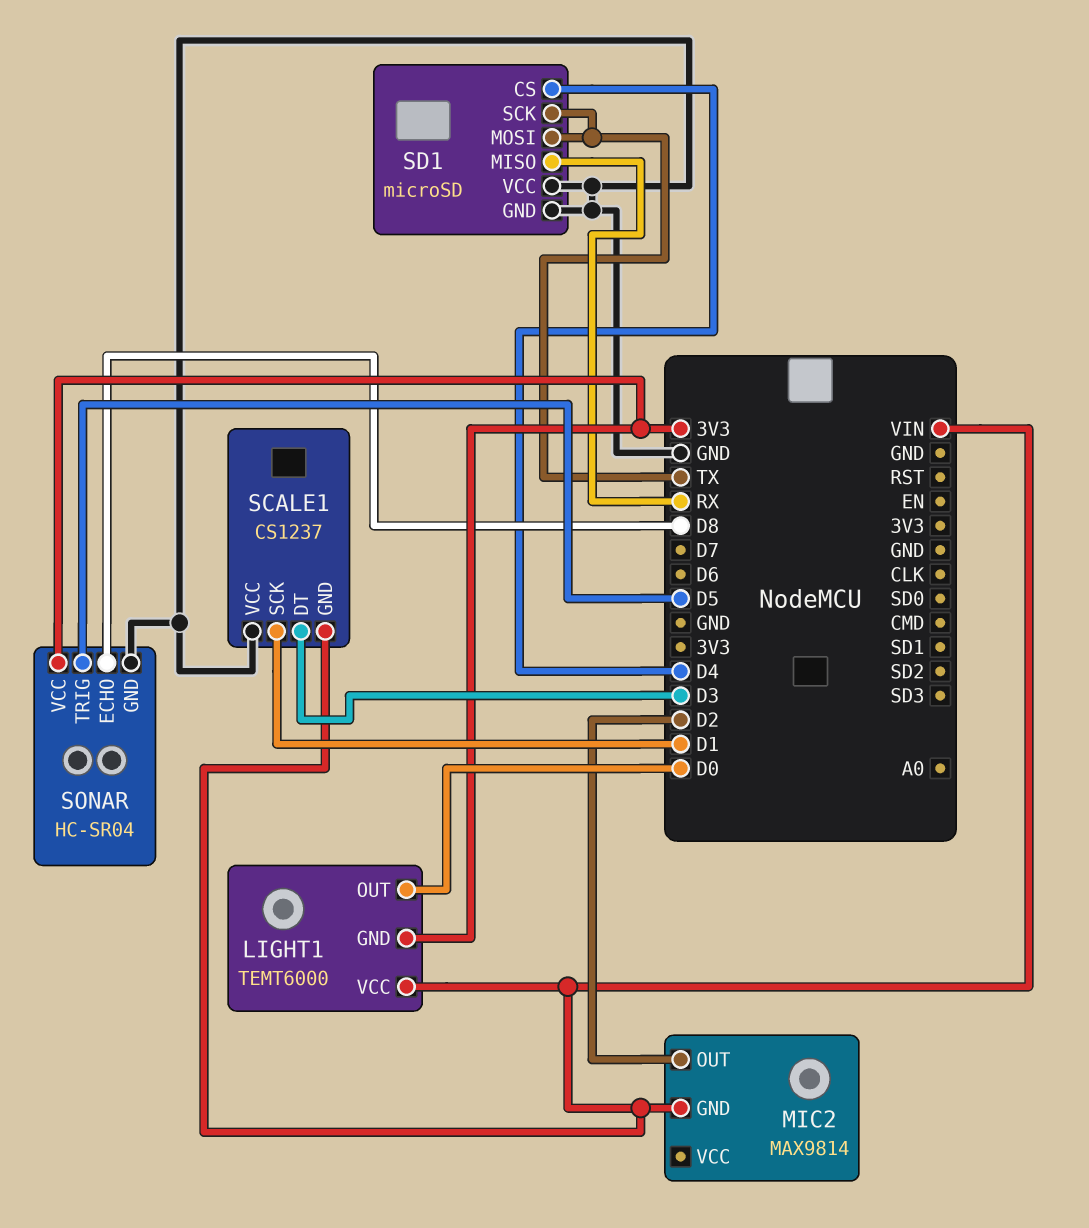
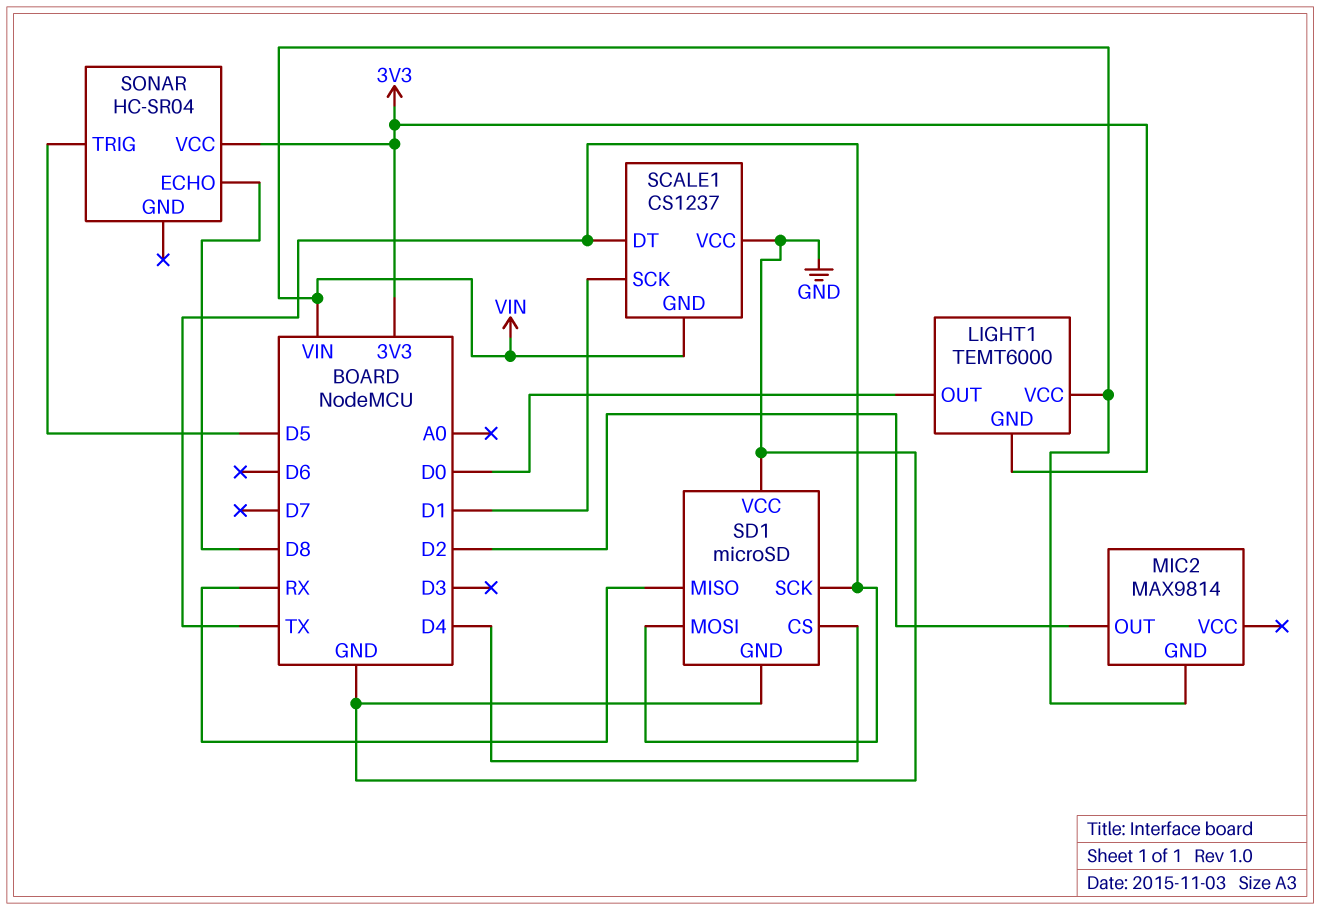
SCALE1 pin DT: D3 -> TX
SONAR pin GND: GND -> none

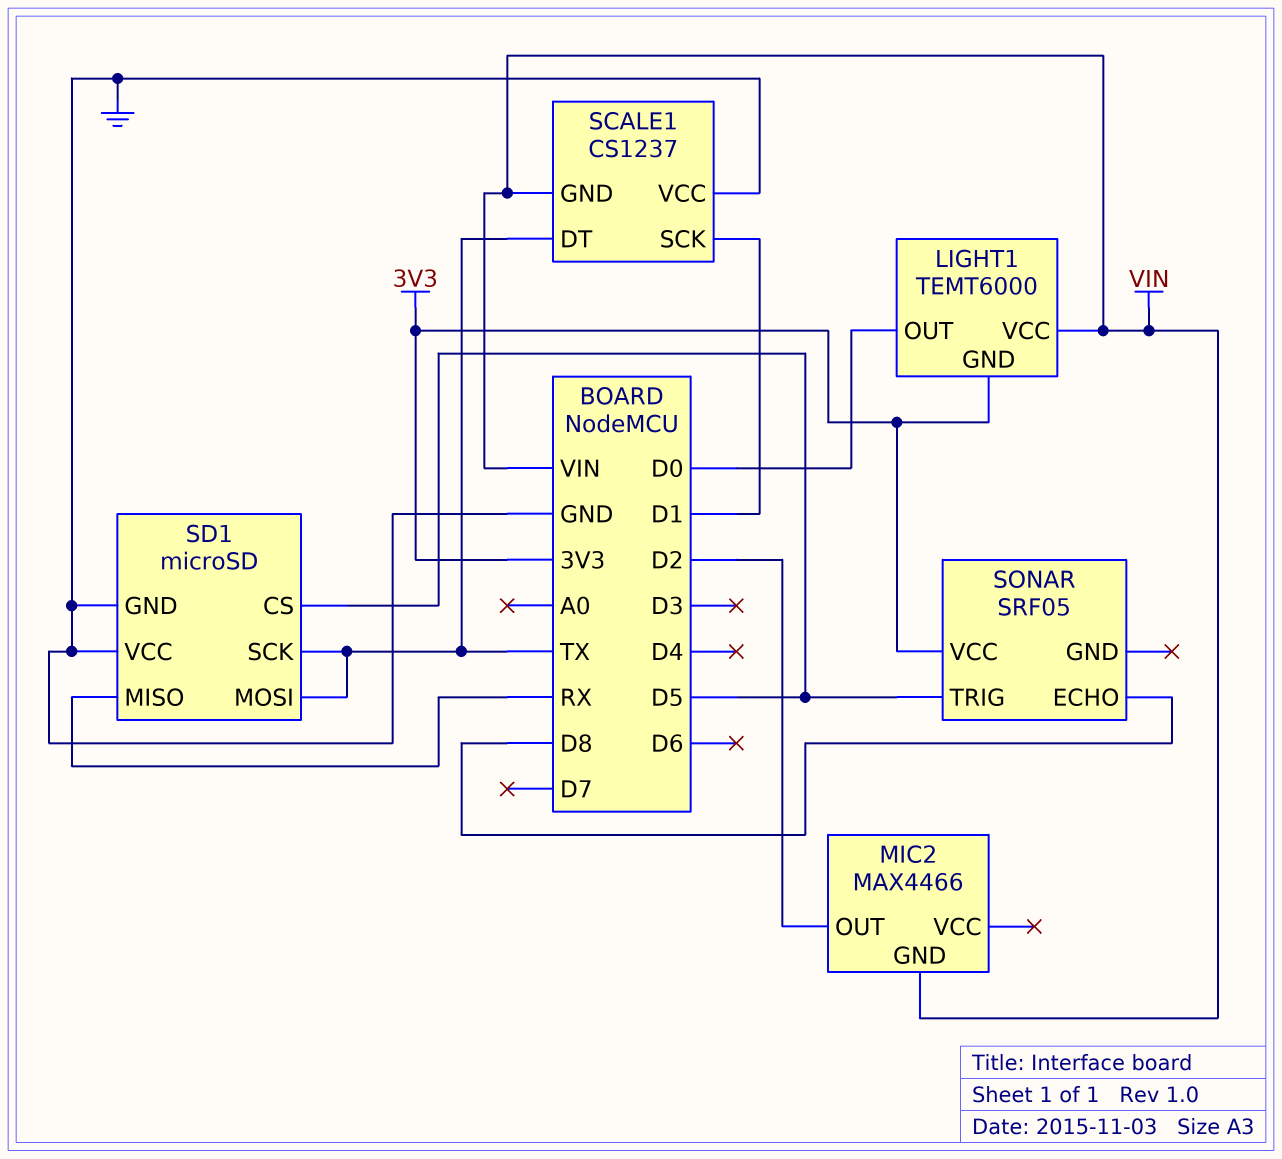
MIC2: MAX9814 -> MAX4466
SD1 pin CS: D4 -> D5
SONAR: HC-SR04 -> SRF05

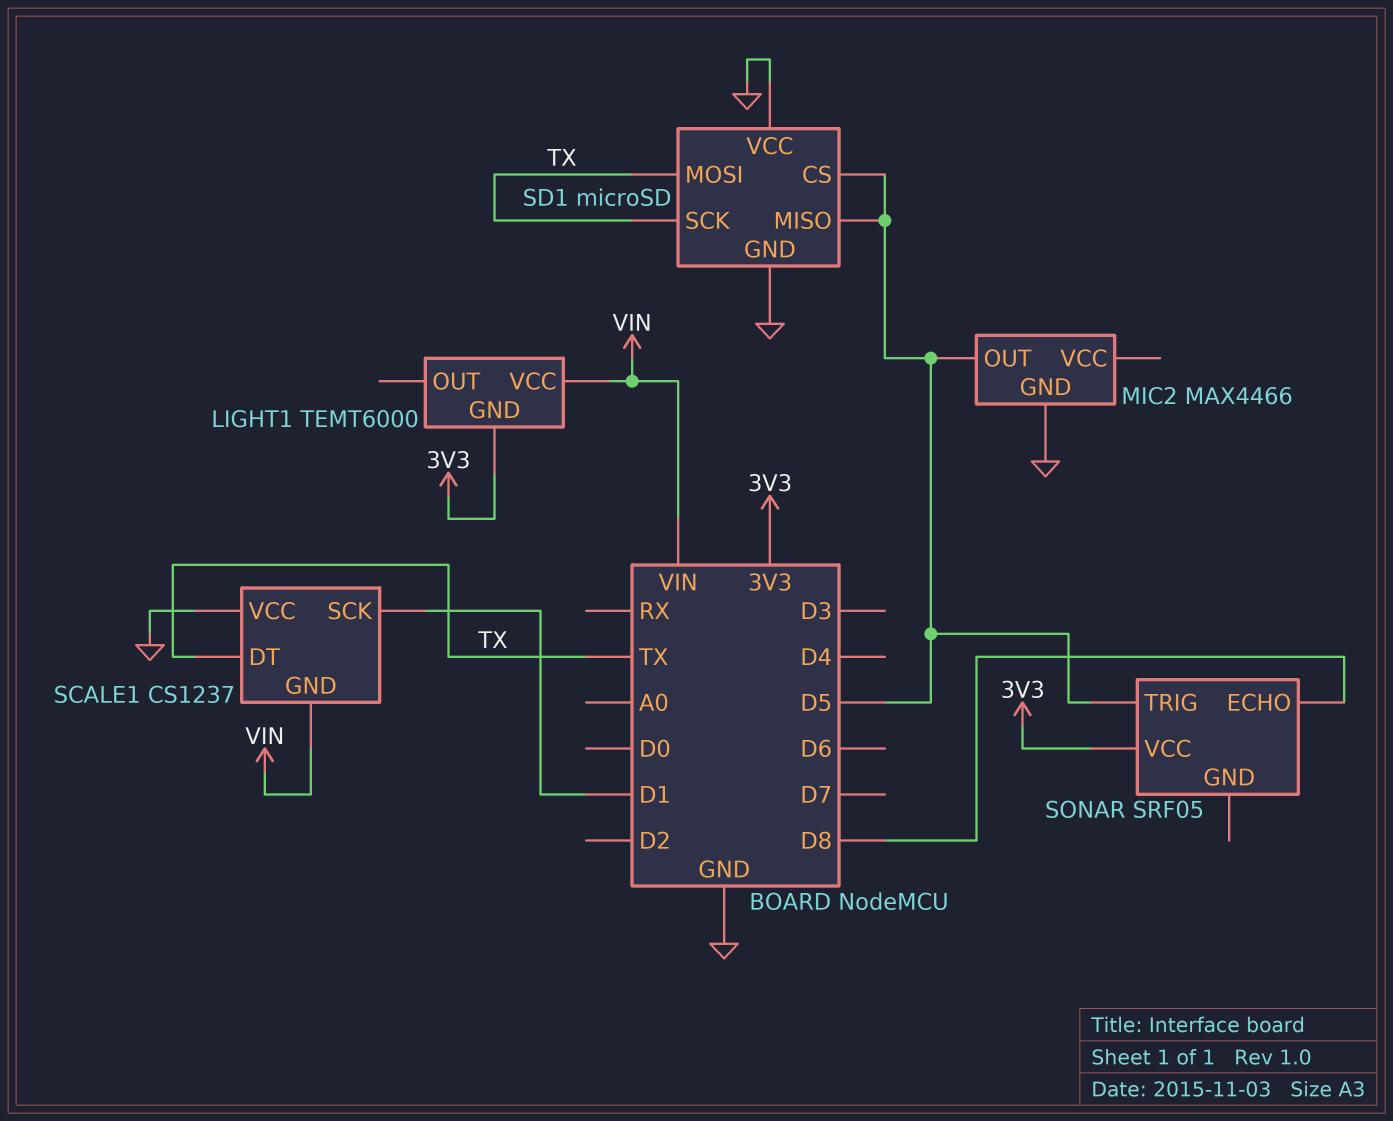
LIGHT1 pin OUT: D0 -> none
MIC2 pin GND: VIN -> GND
MIC2 pin OUT: D2 -> D5
SD1 pin MISO: RX -> D5

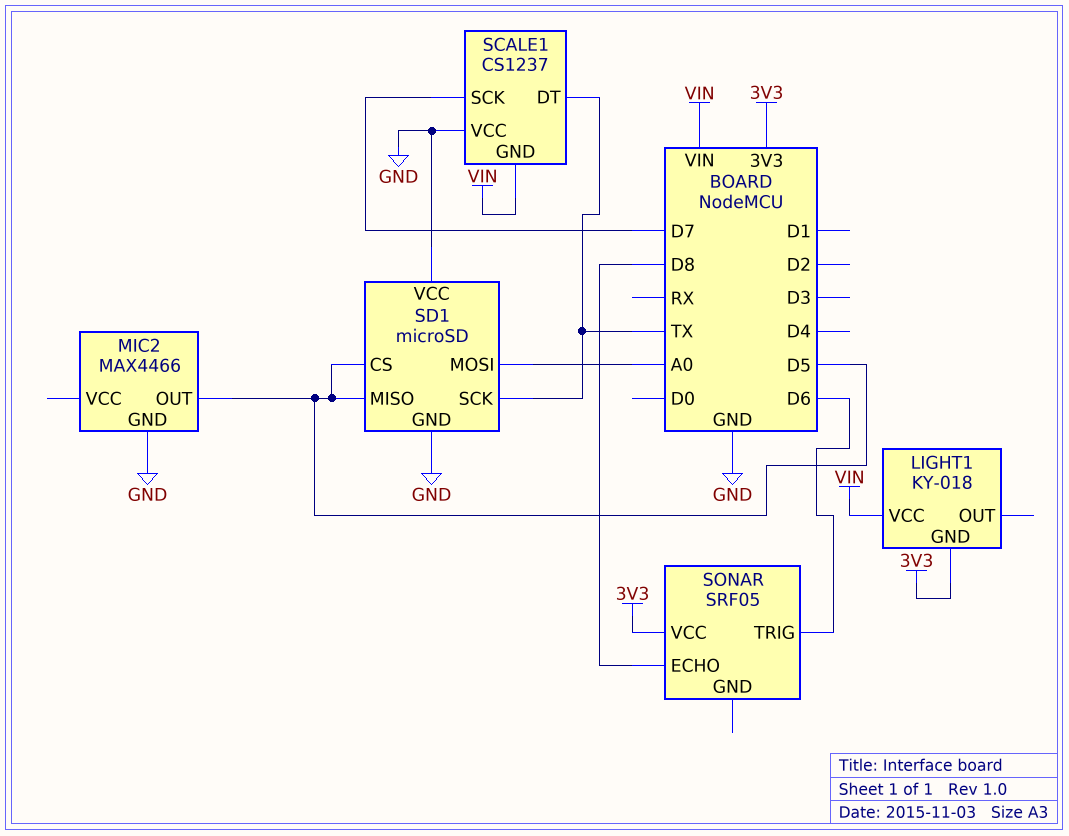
LIGHT1: TEMT6000 -> KY-018
SCALE1 pin SCK: D1 -> D7
SD1 pin MOSI: TX -> A0
SONAR pin TRIG: D5 -> D6

